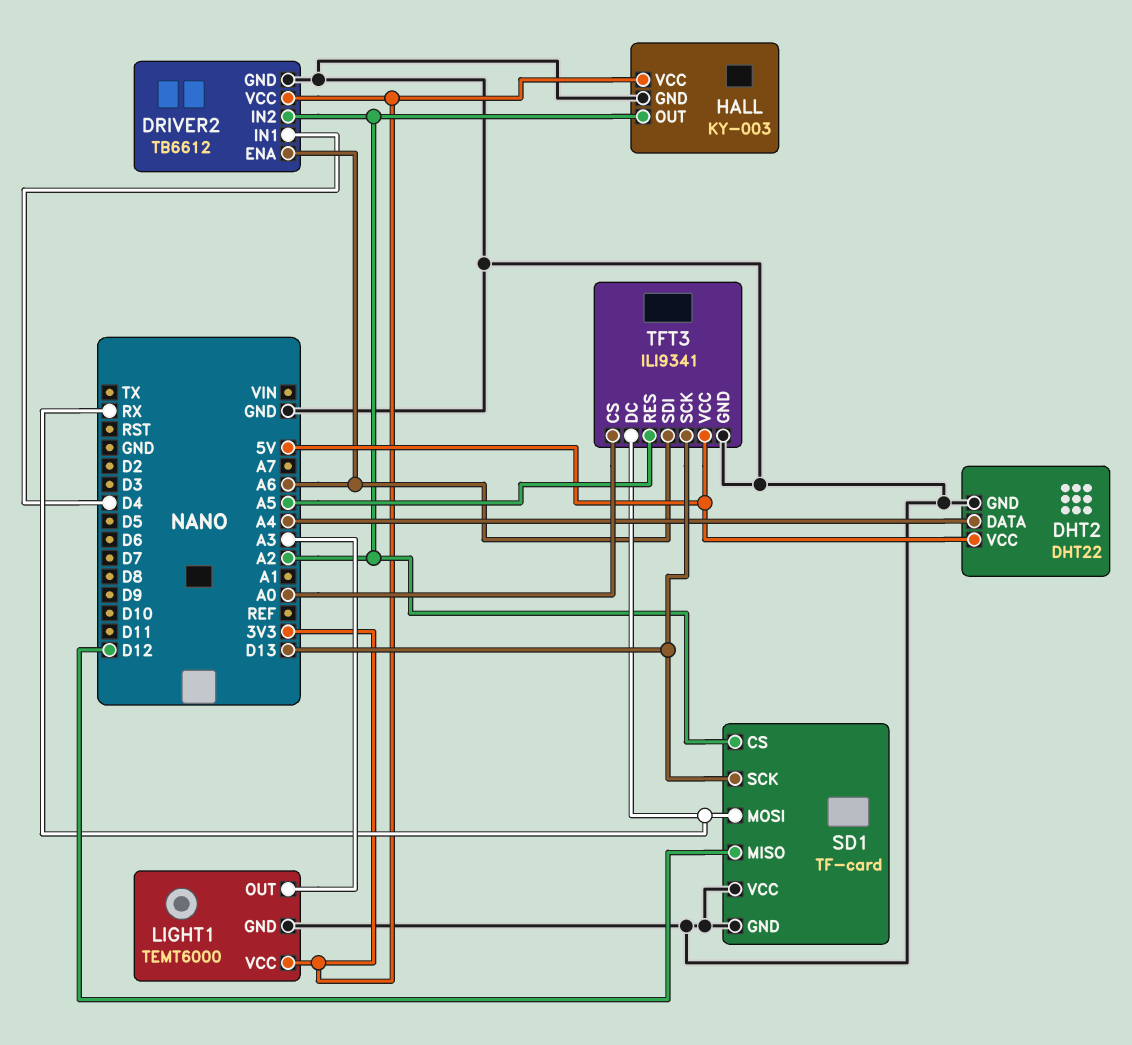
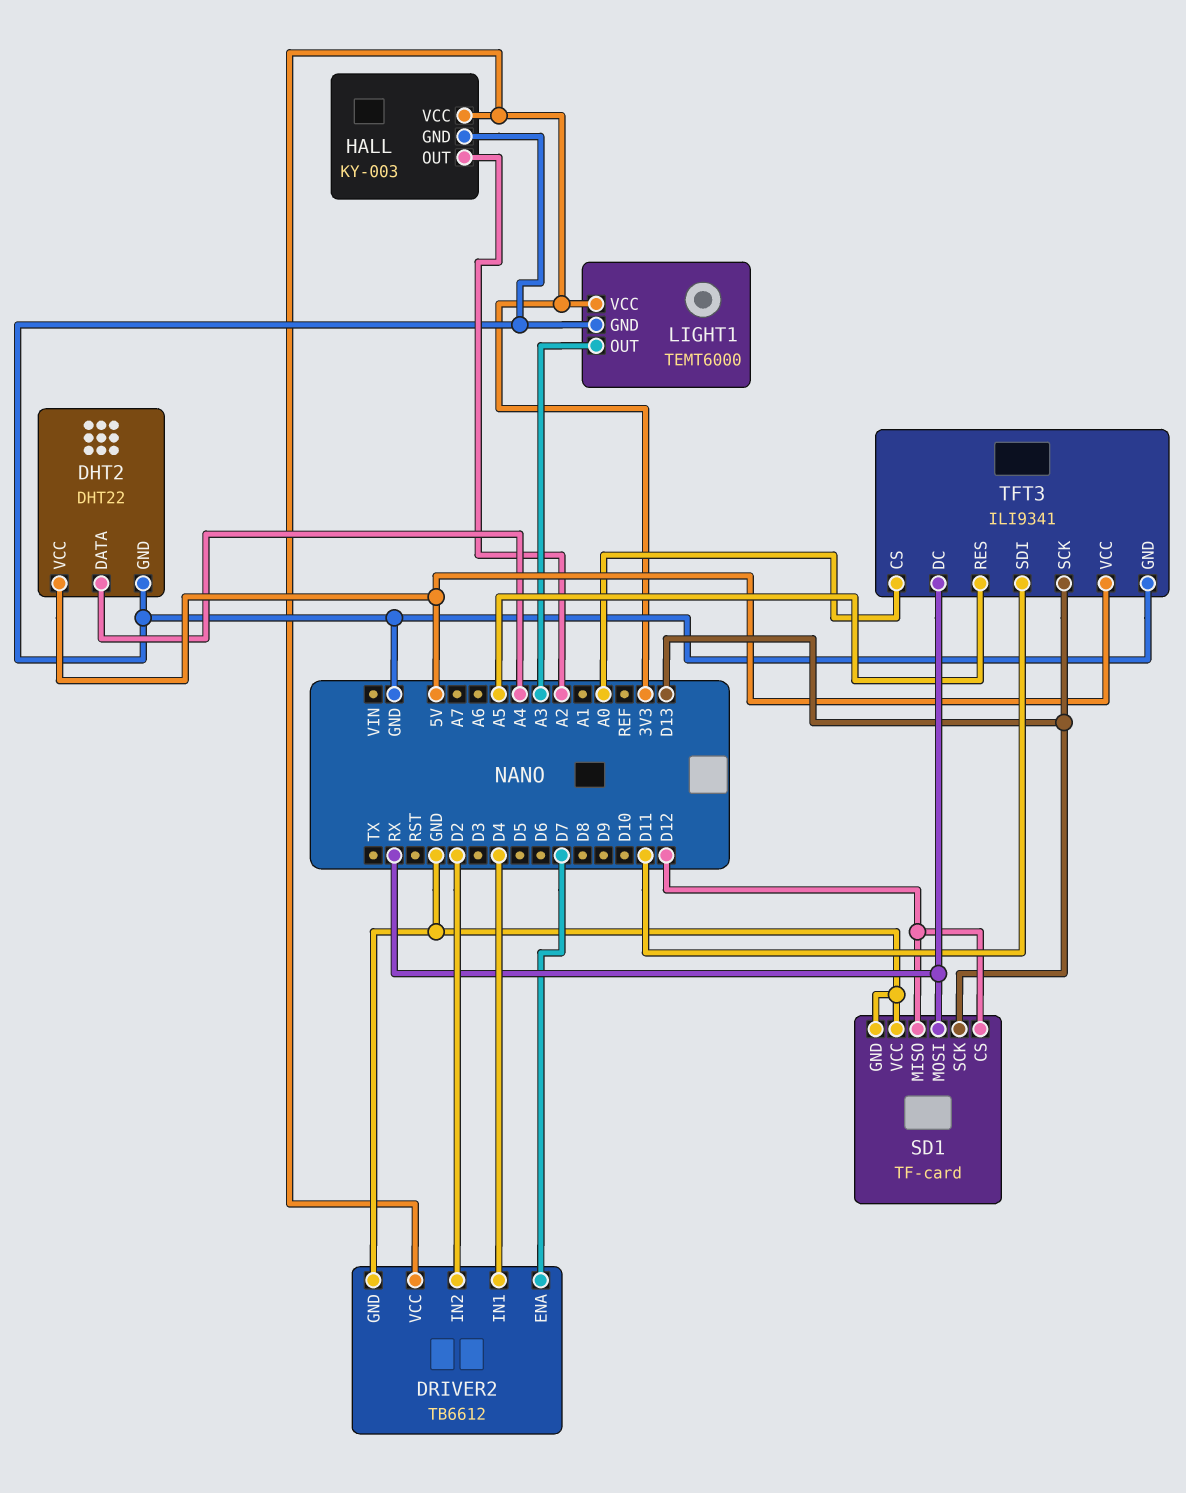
DRIVER2 pin ENA: A6 -> D7
DRIVER2 pin IN2: A2 -> D2
SD1 pin CS: A2 -> D12
TFT3 pin SDI: A6 -> D11

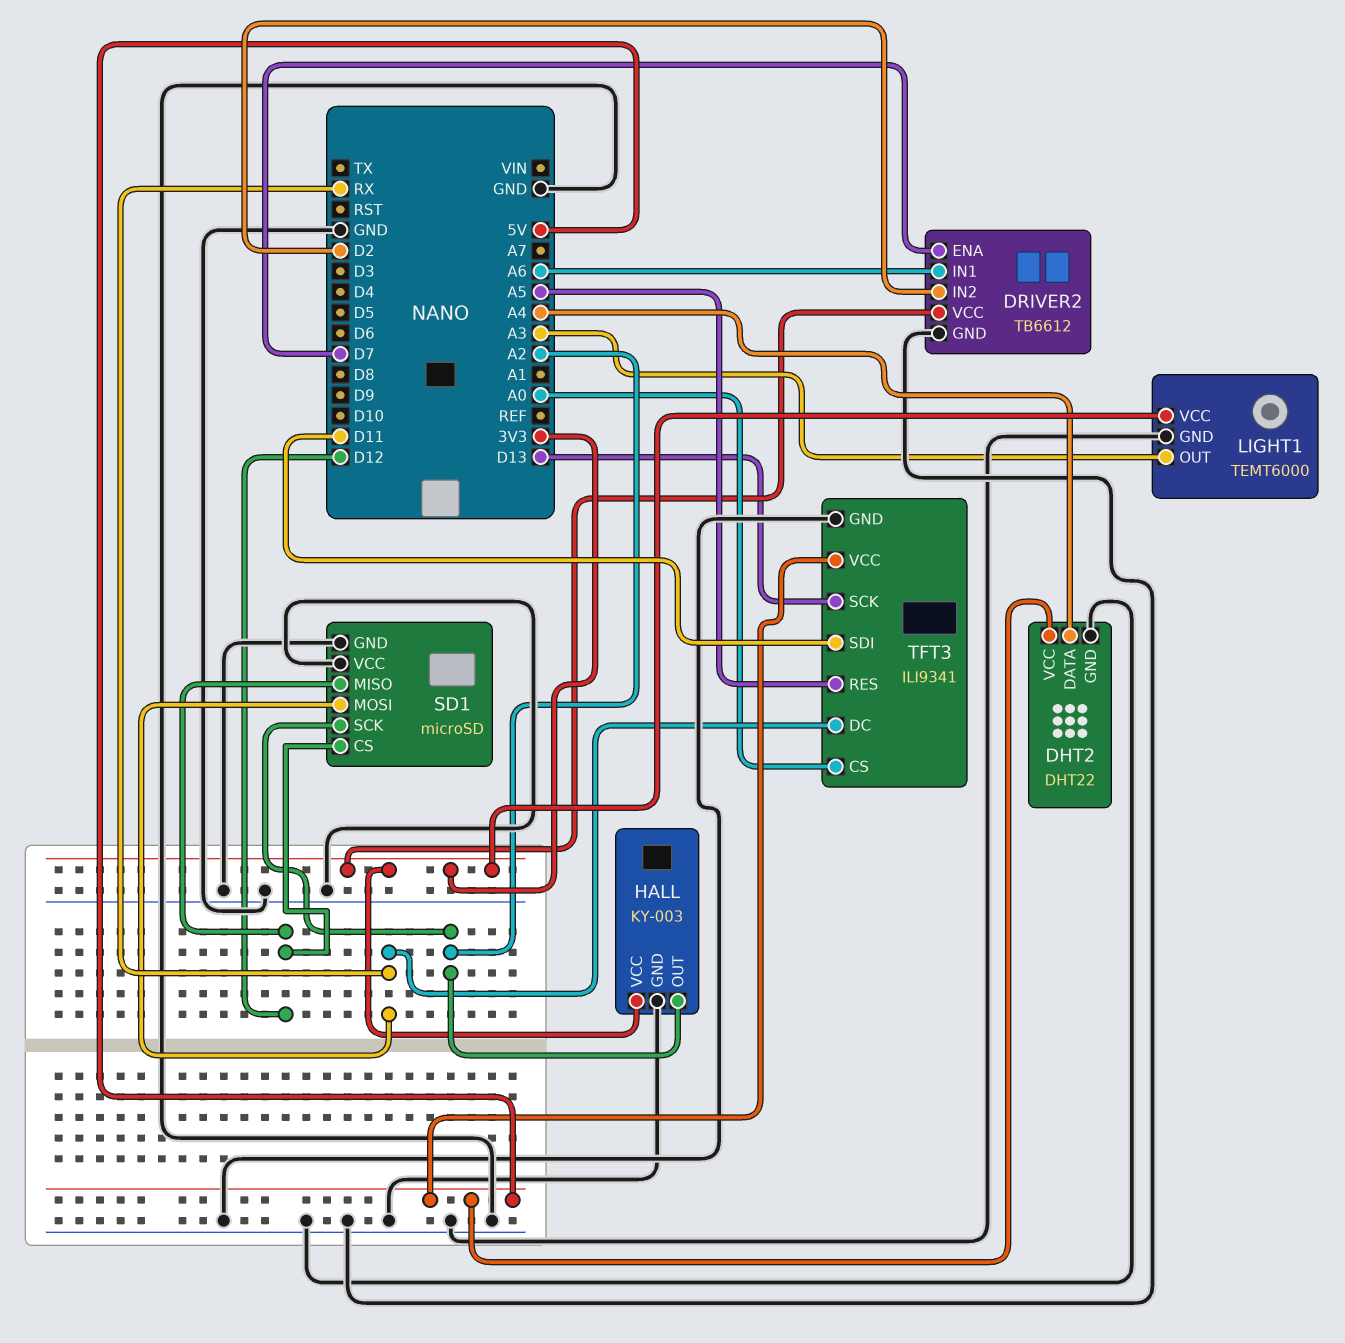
DRIVER2 pin IN1: D4 -> A6
SD1: TF-card -> microSD
SD1 pin SCK: D13 -> A2

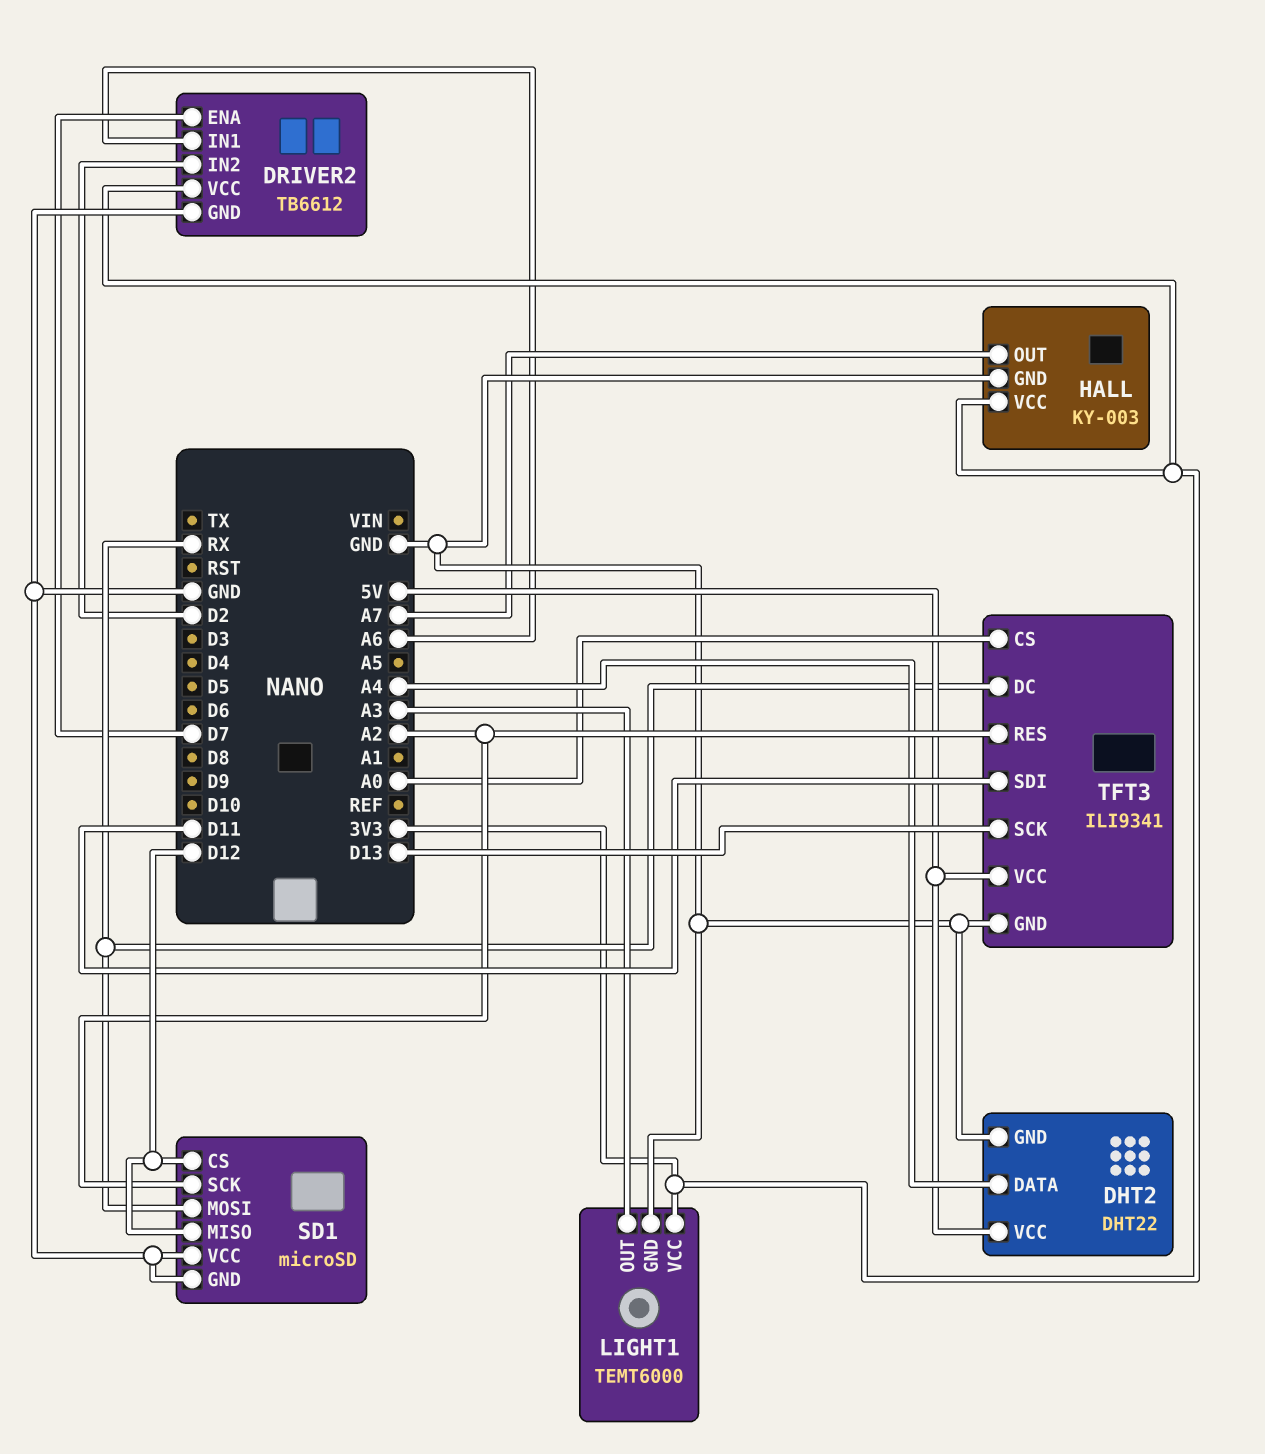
HALL pin OUT: A2 -> A7
TFT3 pin RES: A5 -> A2

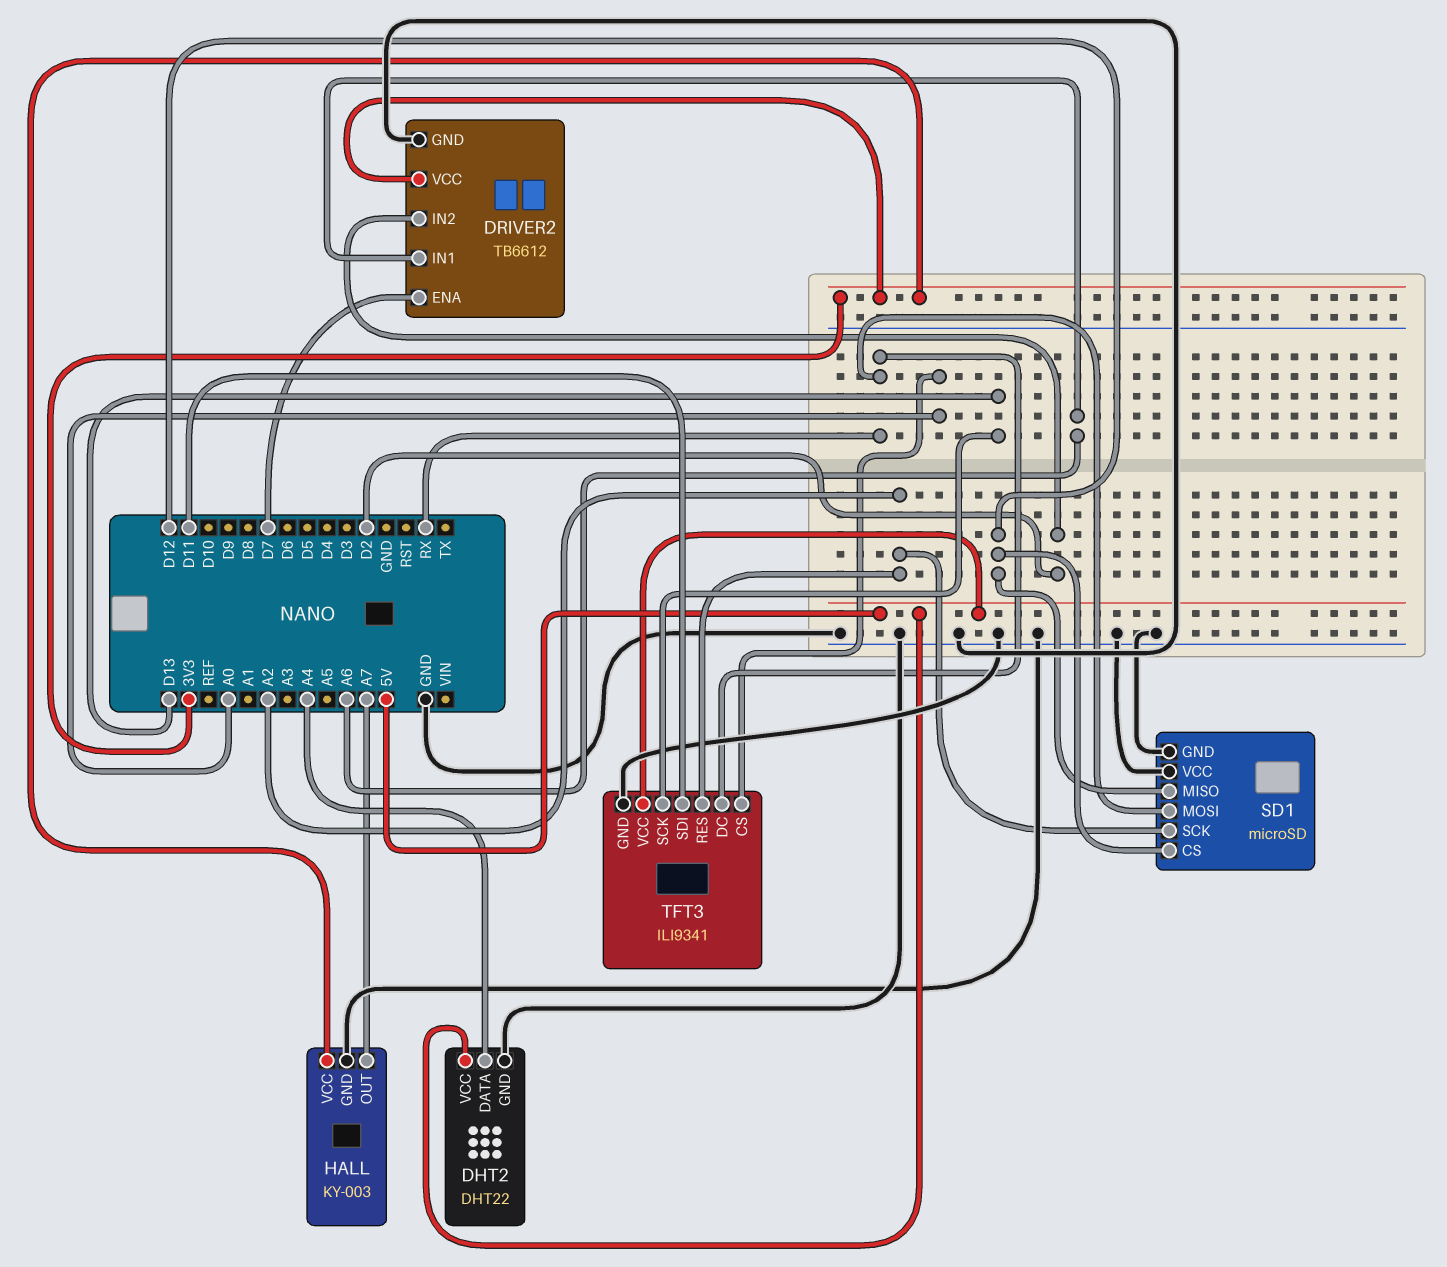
LIGHT1: TEMT6000 -> none
LIGHT1 pin GND: GND -> none
LIGHT1 pin OUT: A3 -> none
LIGHT1 pin VCC: 3V3 -> none

